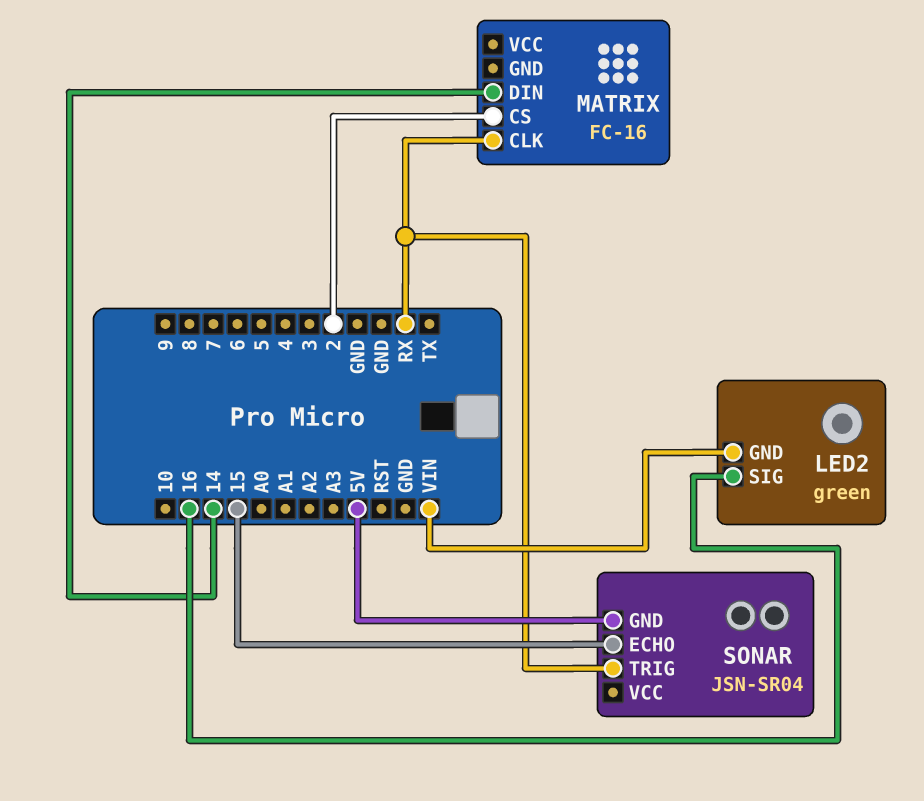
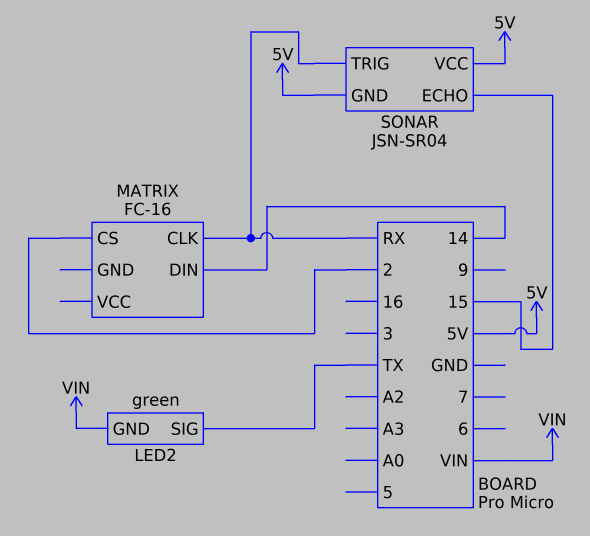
LED2 pin SIG: 16 -> TX
SONAR pin VCC: none -> 5V

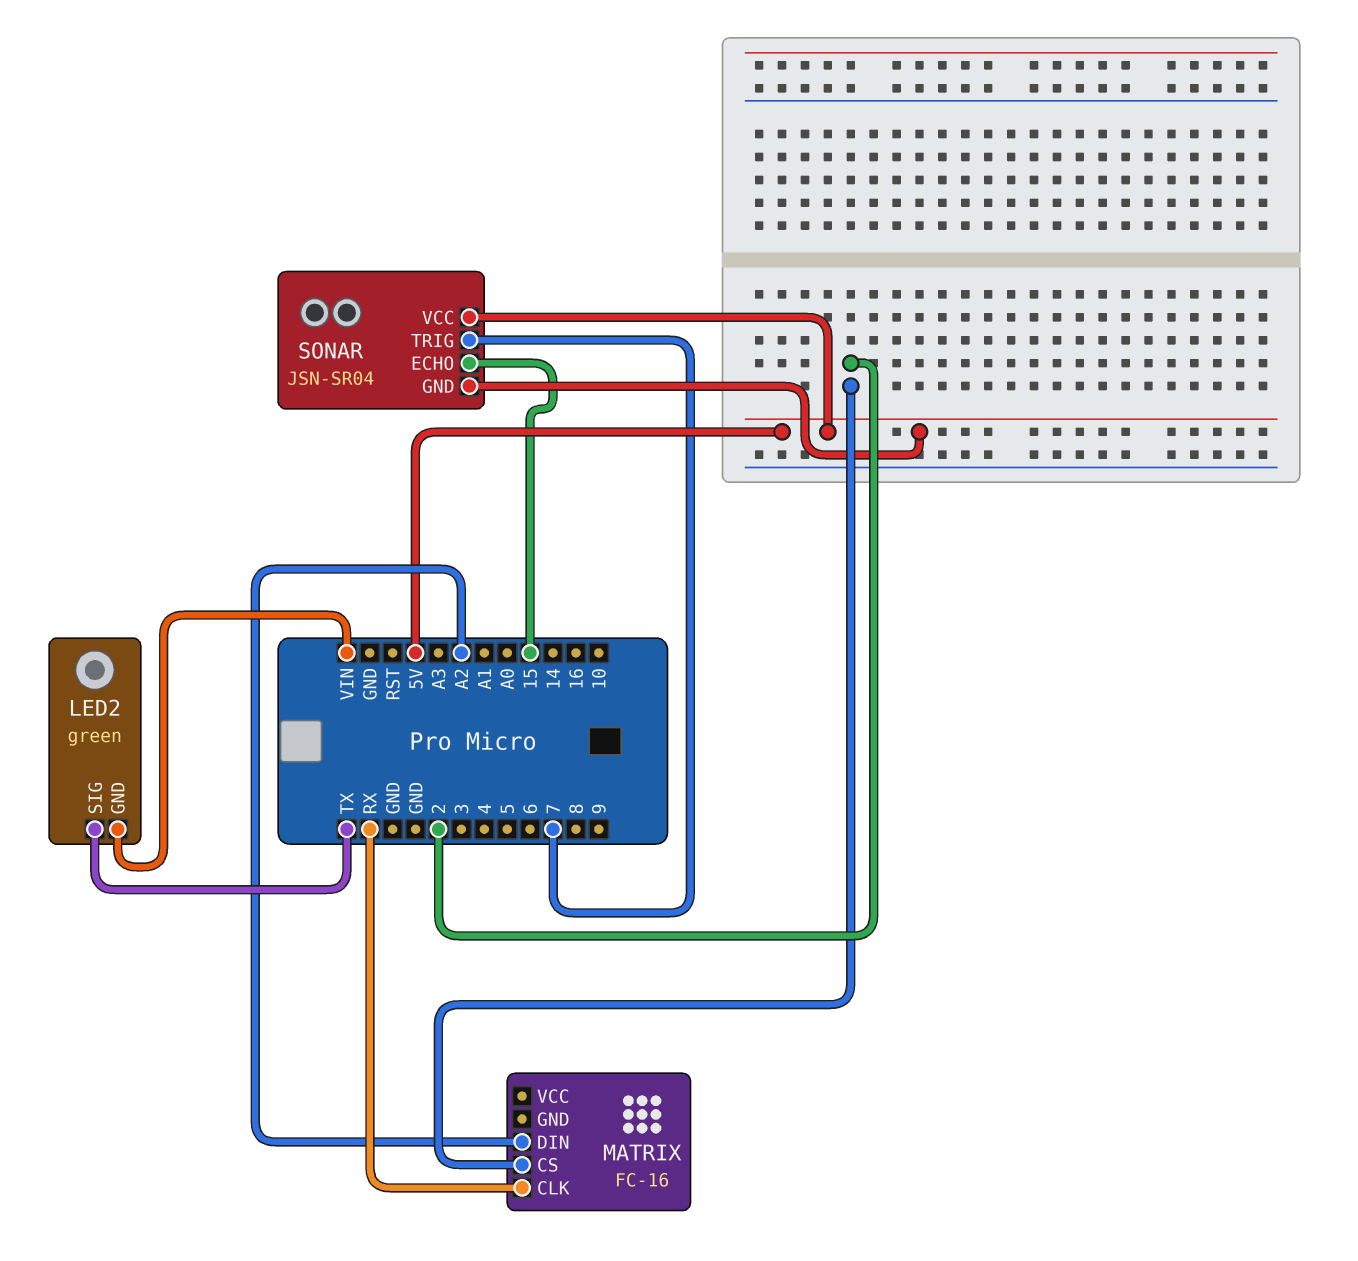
MATRIX pin DIN: 14 -> A2
SONAR pin TRIG: RX -> 7

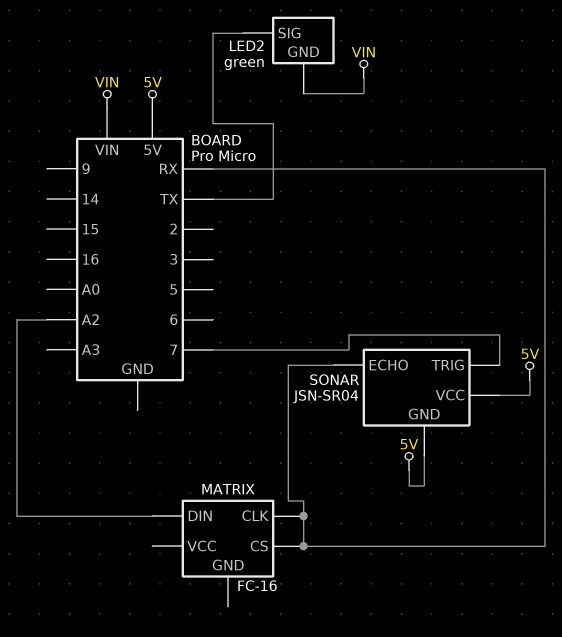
MATRIX pin CS: 2 -> RX
SONAR pin ECHO: 15 -> RX

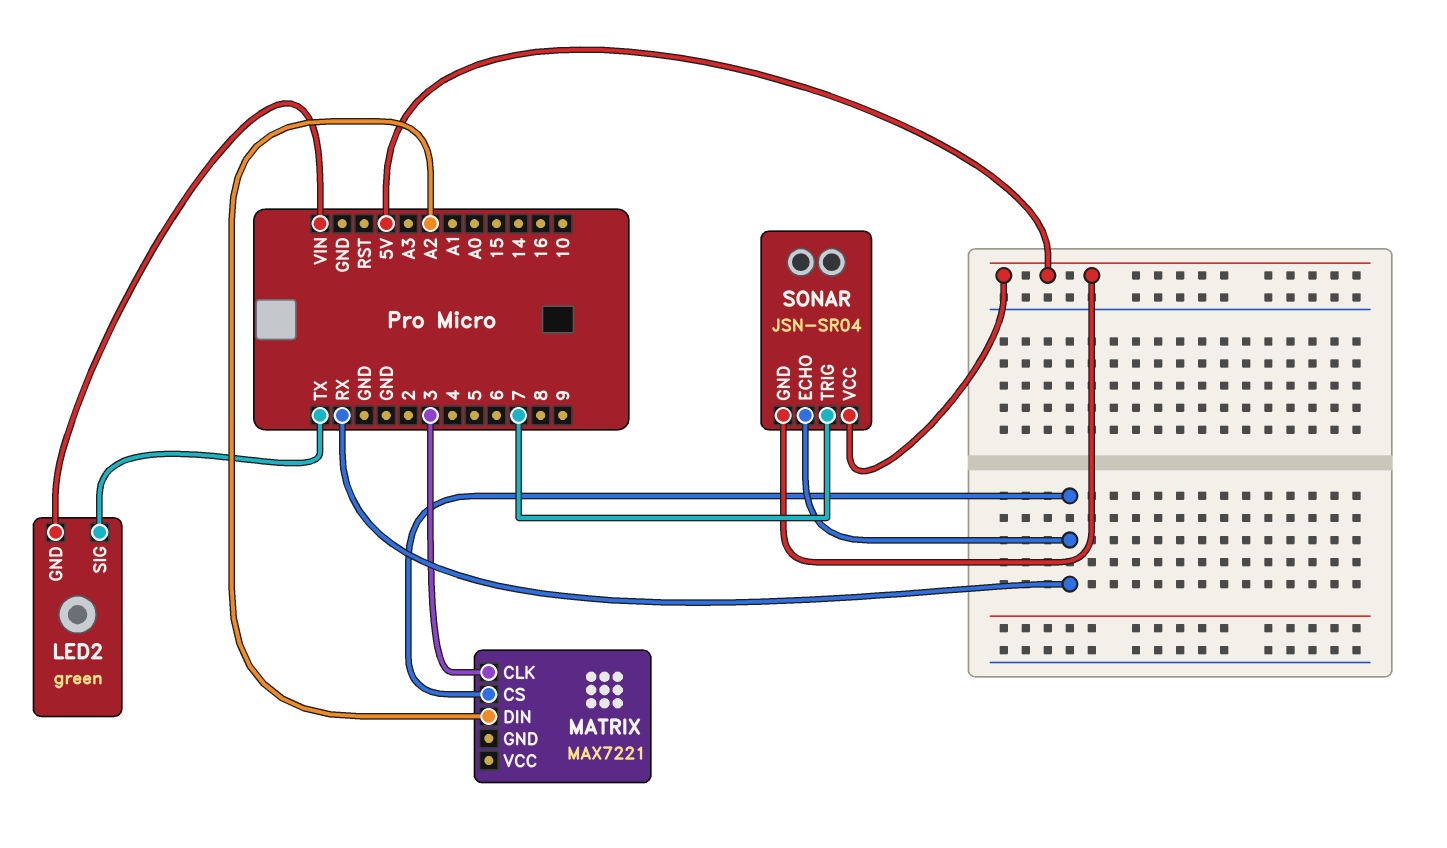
MATRIX: FC-16 -> MAX7221
MATRIX pin CLK: RX -> 3

